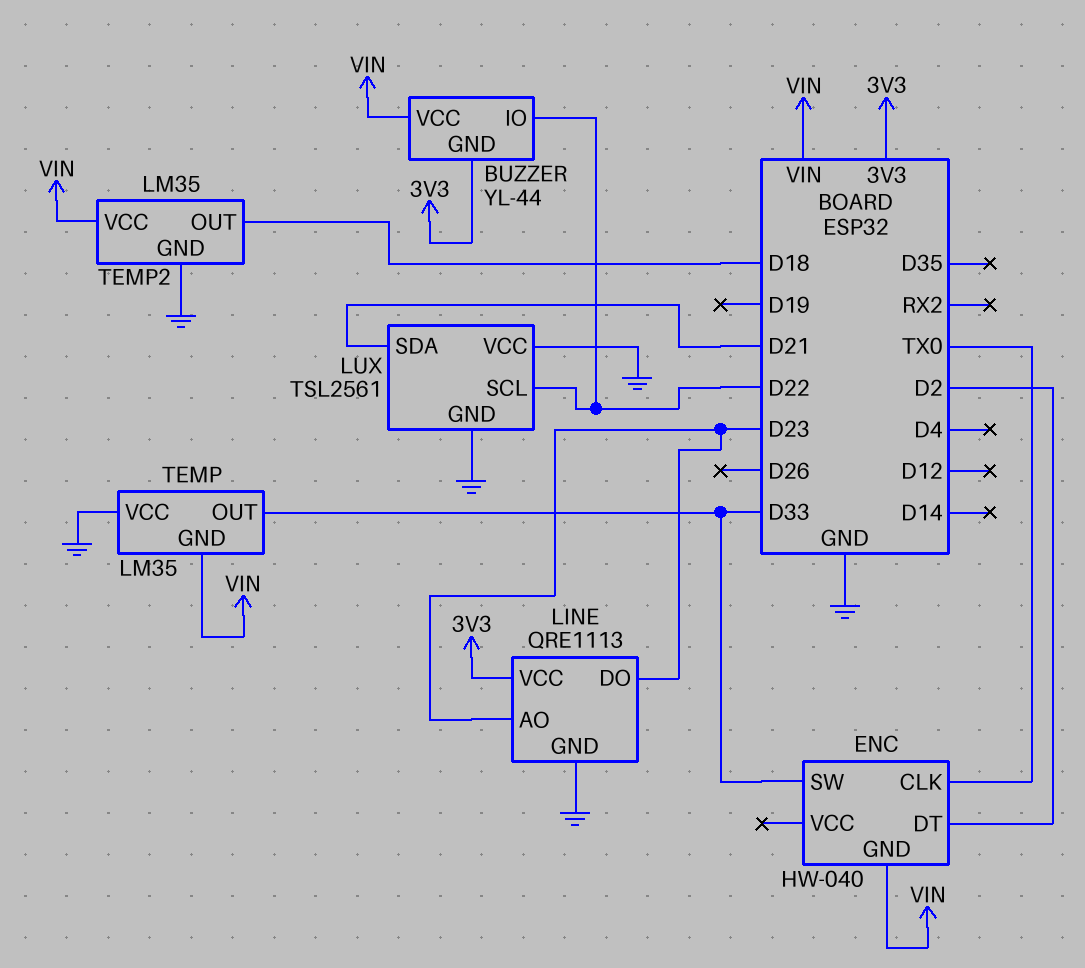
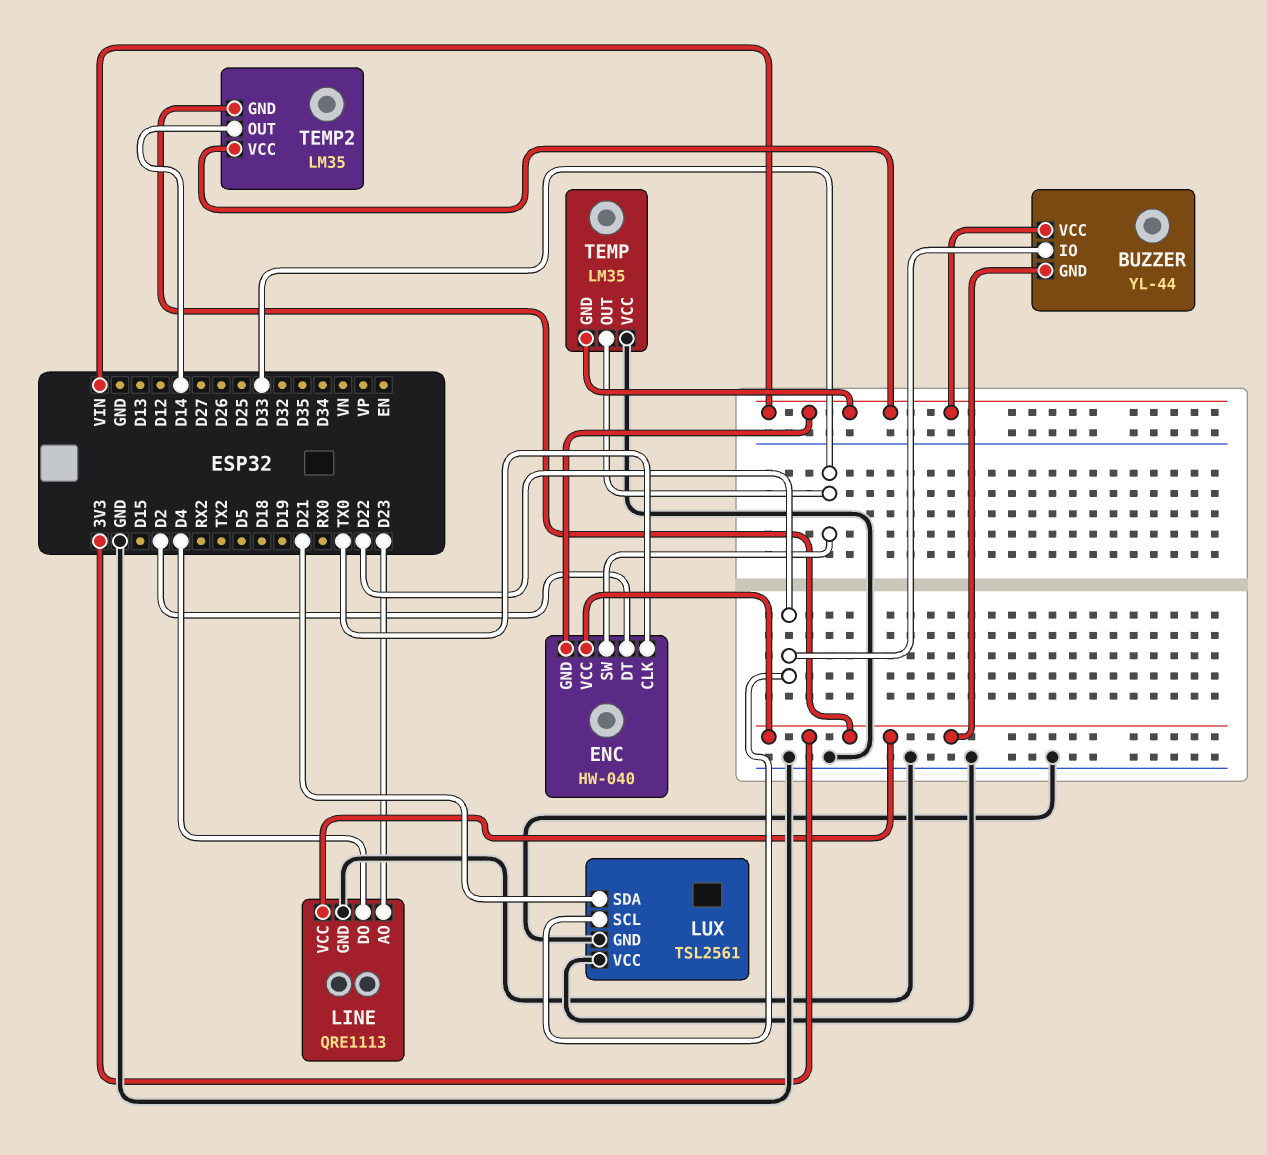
ENC pin VCC: none -> 3V3
LINE pin DO: D23 -> D4
TEMP2 pin GND: GND -> 3V3
TEMP2 pin OUT: D18 -> D14

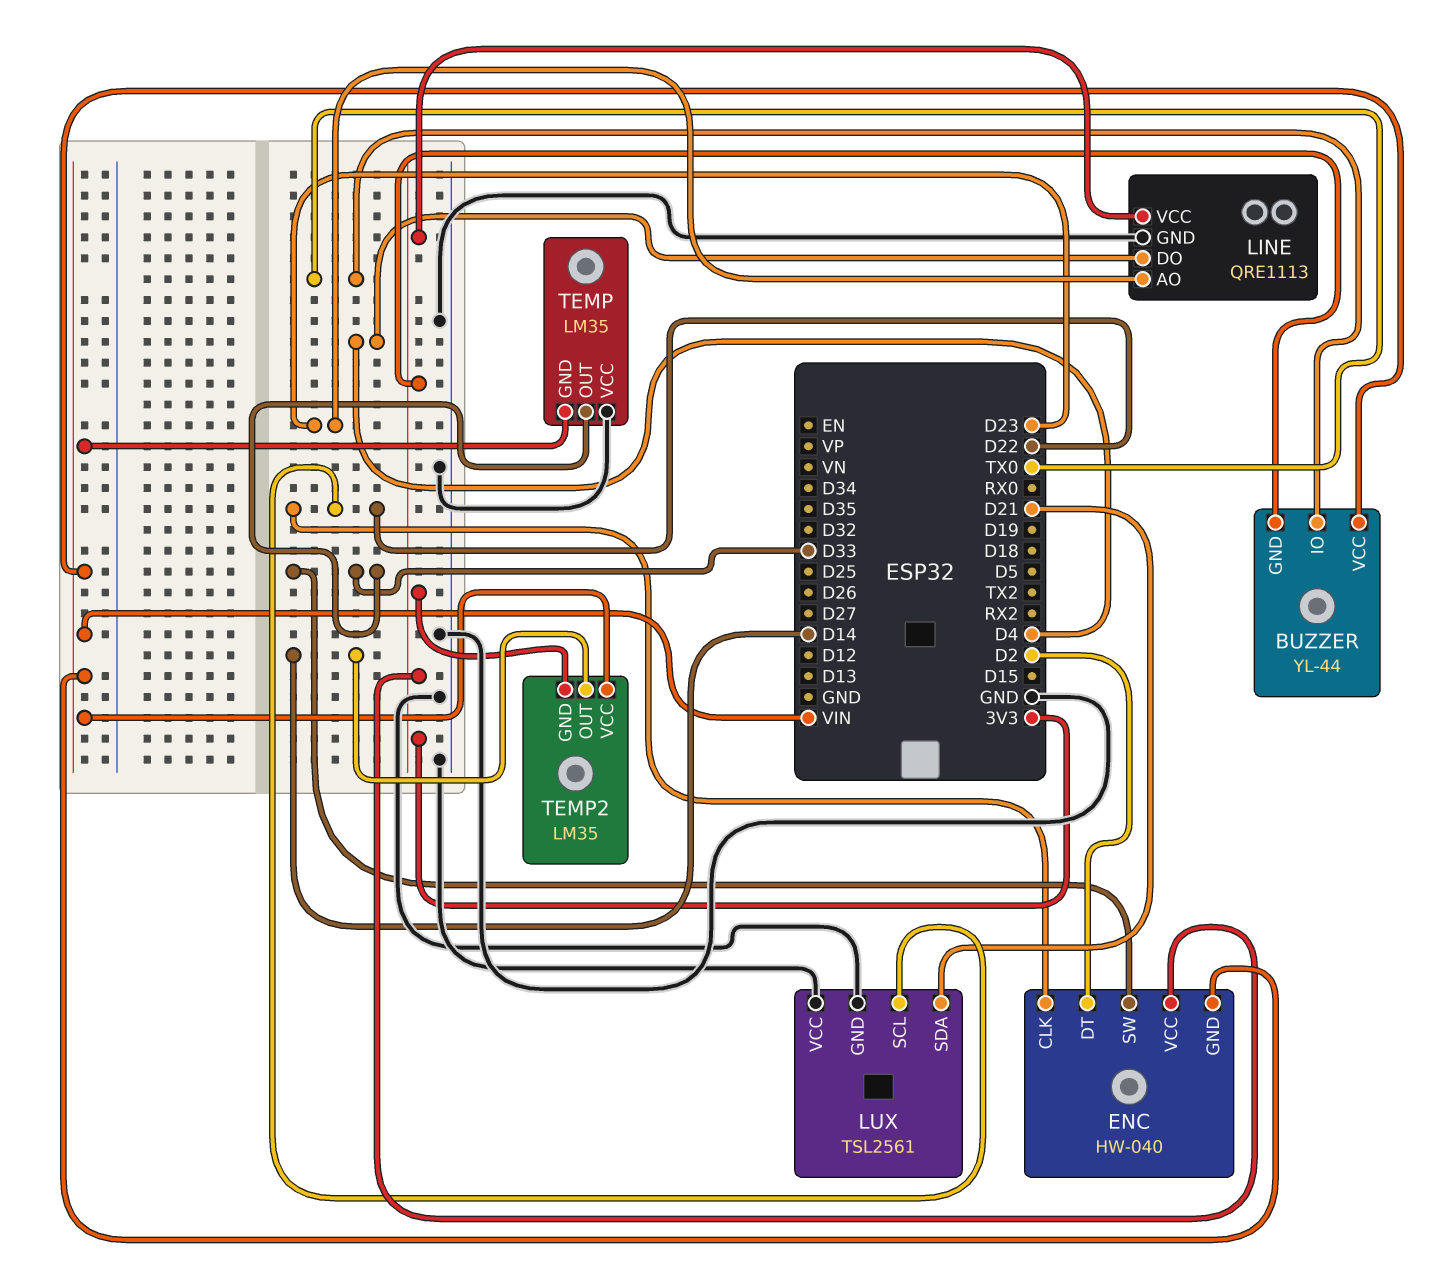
BUZZER pin IO: D22 -> TX0
ENC pin CLK: TX0 -> D22

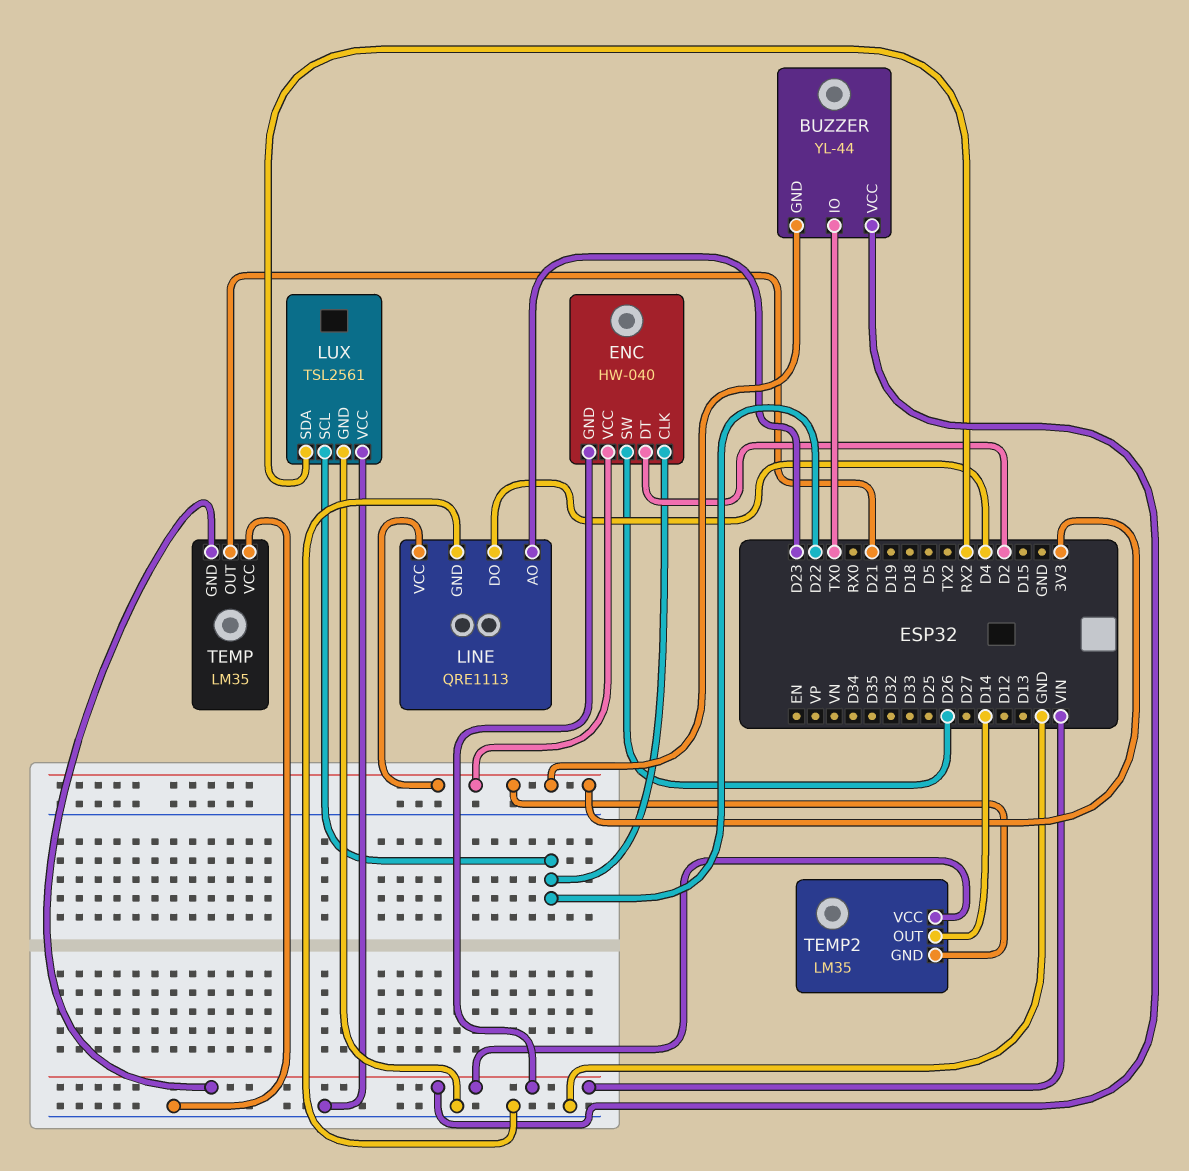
ENC pin SW: D33 -> D26
LUX pin SDA: D21 -> RX2
TEMP pin OUT: D33 -> D21

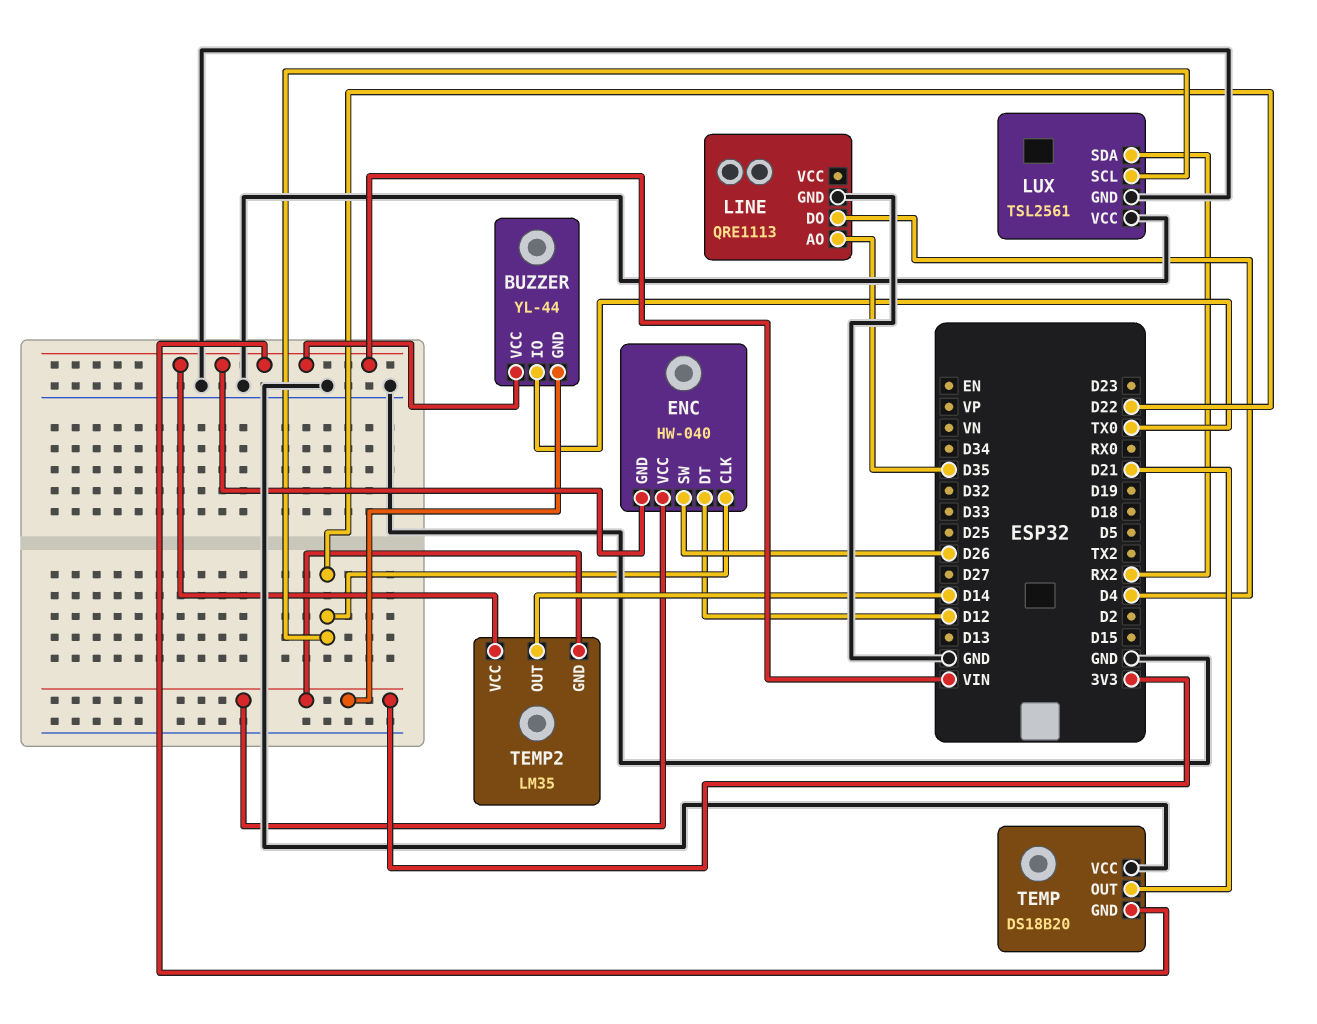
ENC pin DT: D2 -> D12
LINE pin AO: D23 -> D35
LINE pin VCC: 3V3 -> none
TEMP: LM35 -> DS18B20

